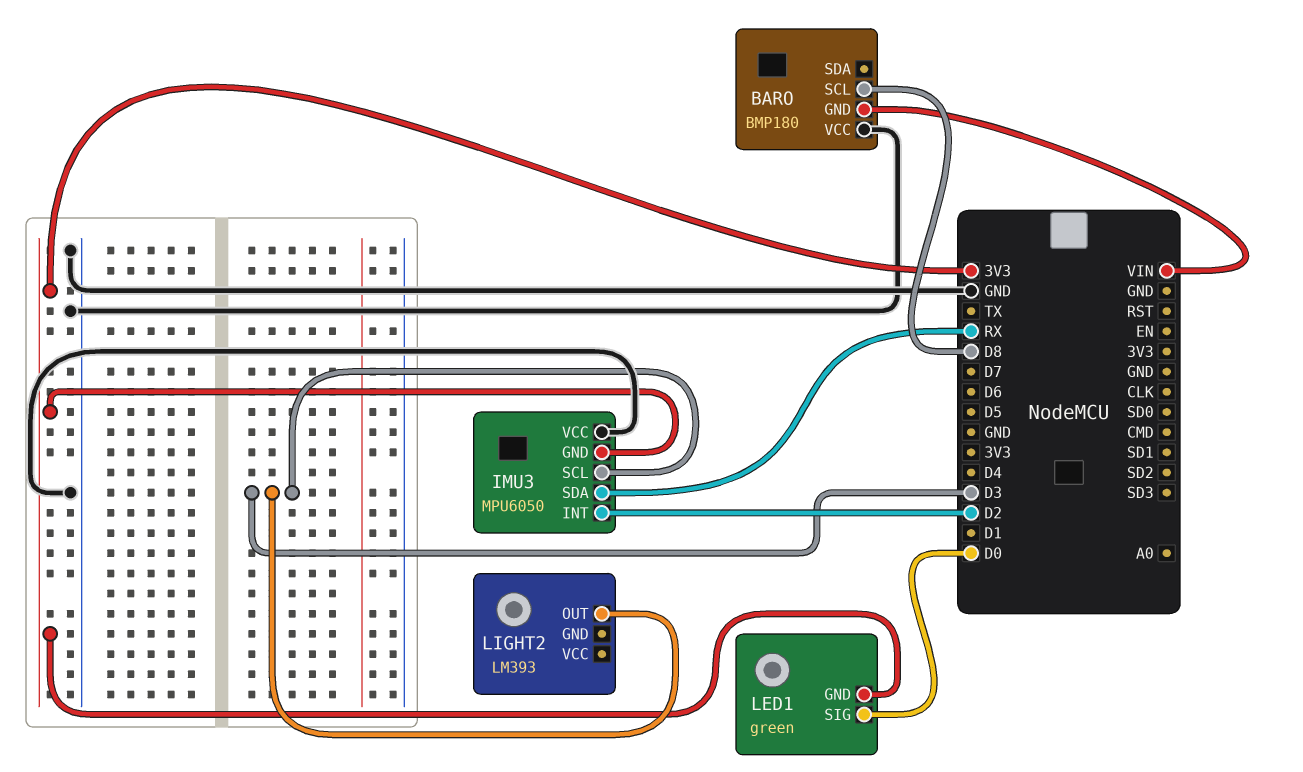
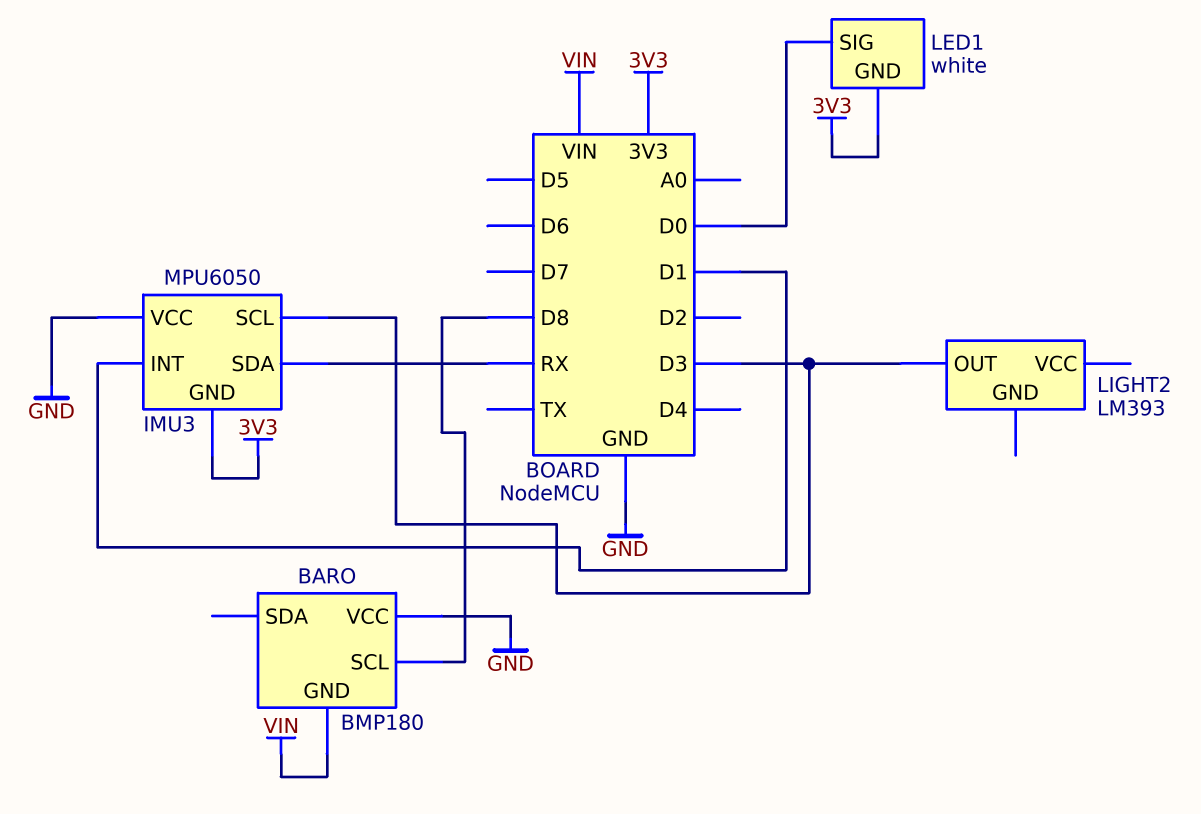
IMU3 pin INT: D2 -> D1
LED1: green -> white

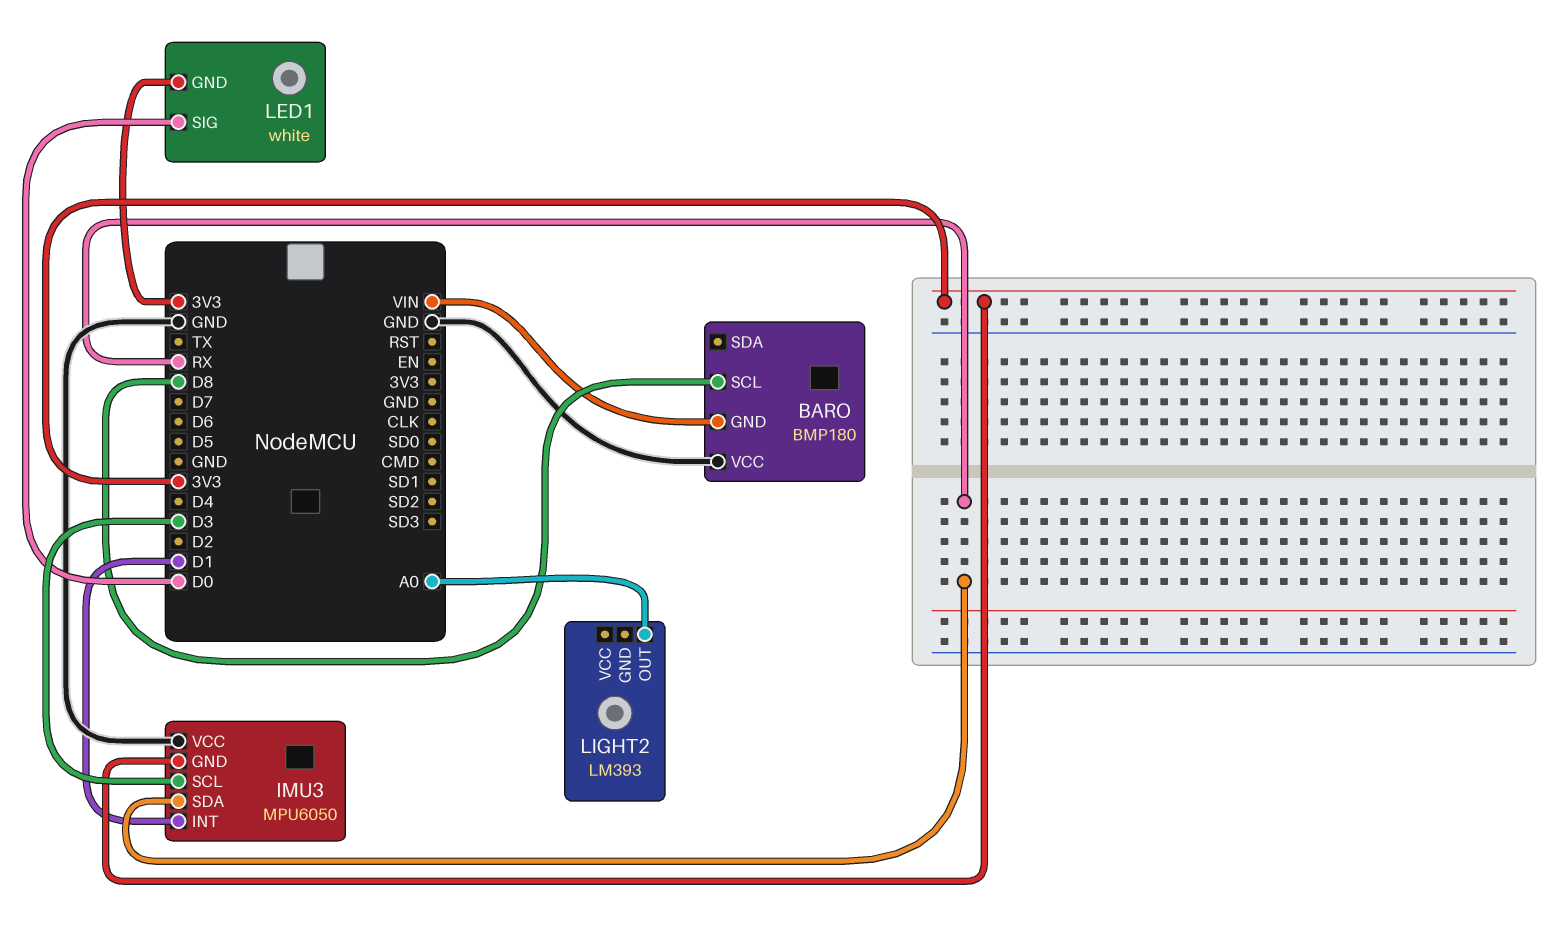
LIGHT2 pin OUT: D3 -> A0

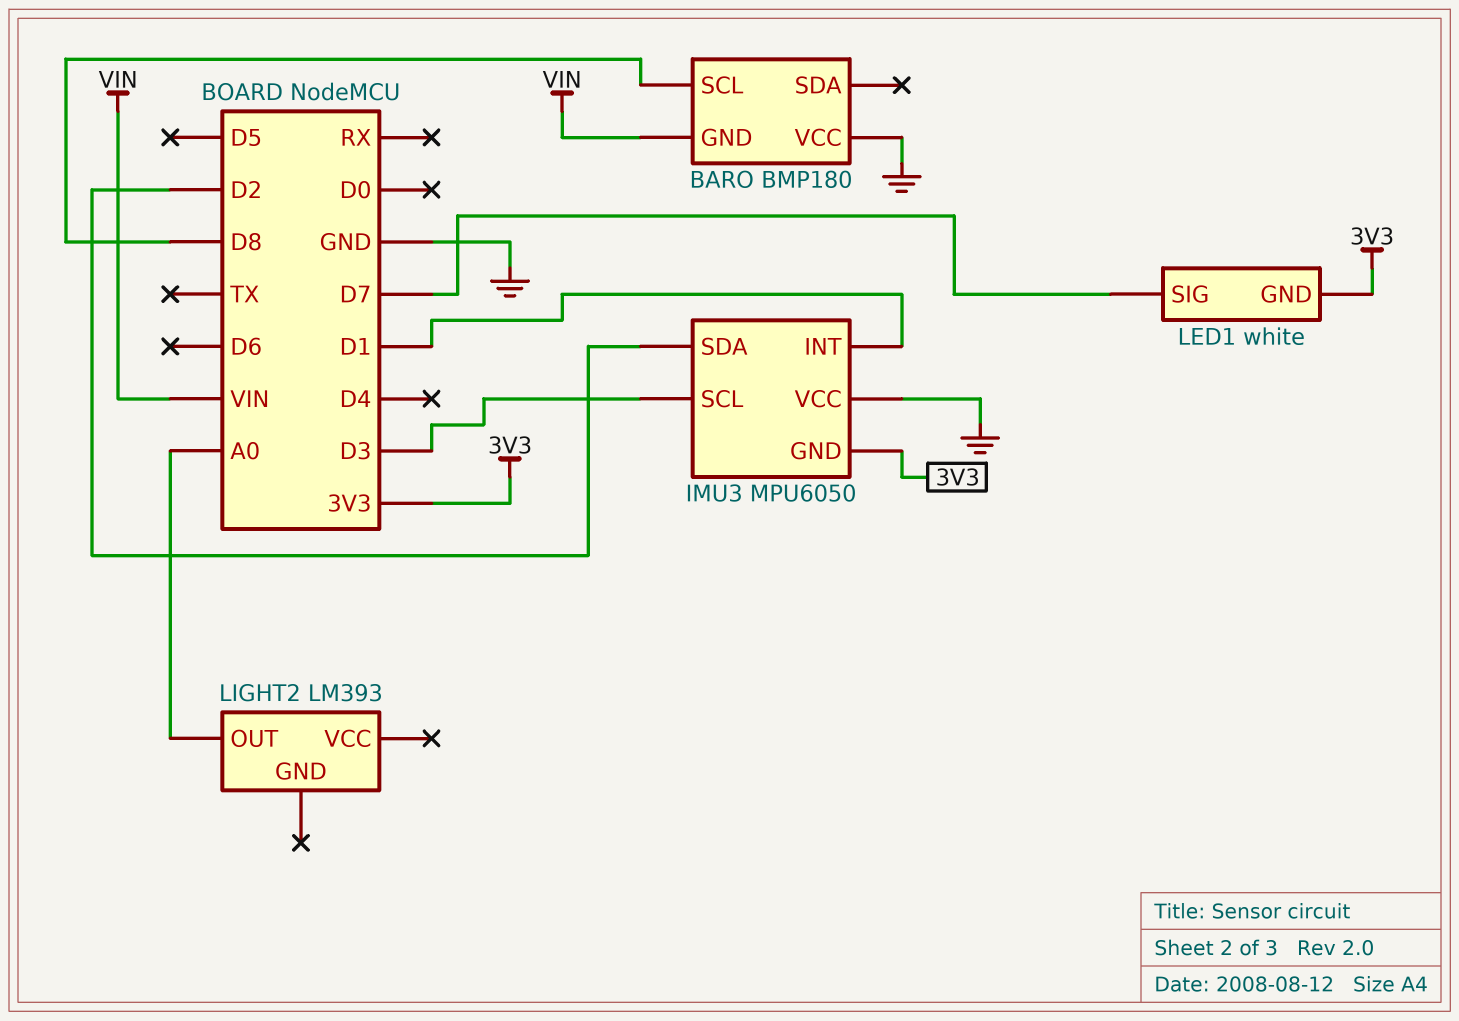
IMU3 pin SDA: RX -> D2
LED1 pin SIG: D0 -> D7

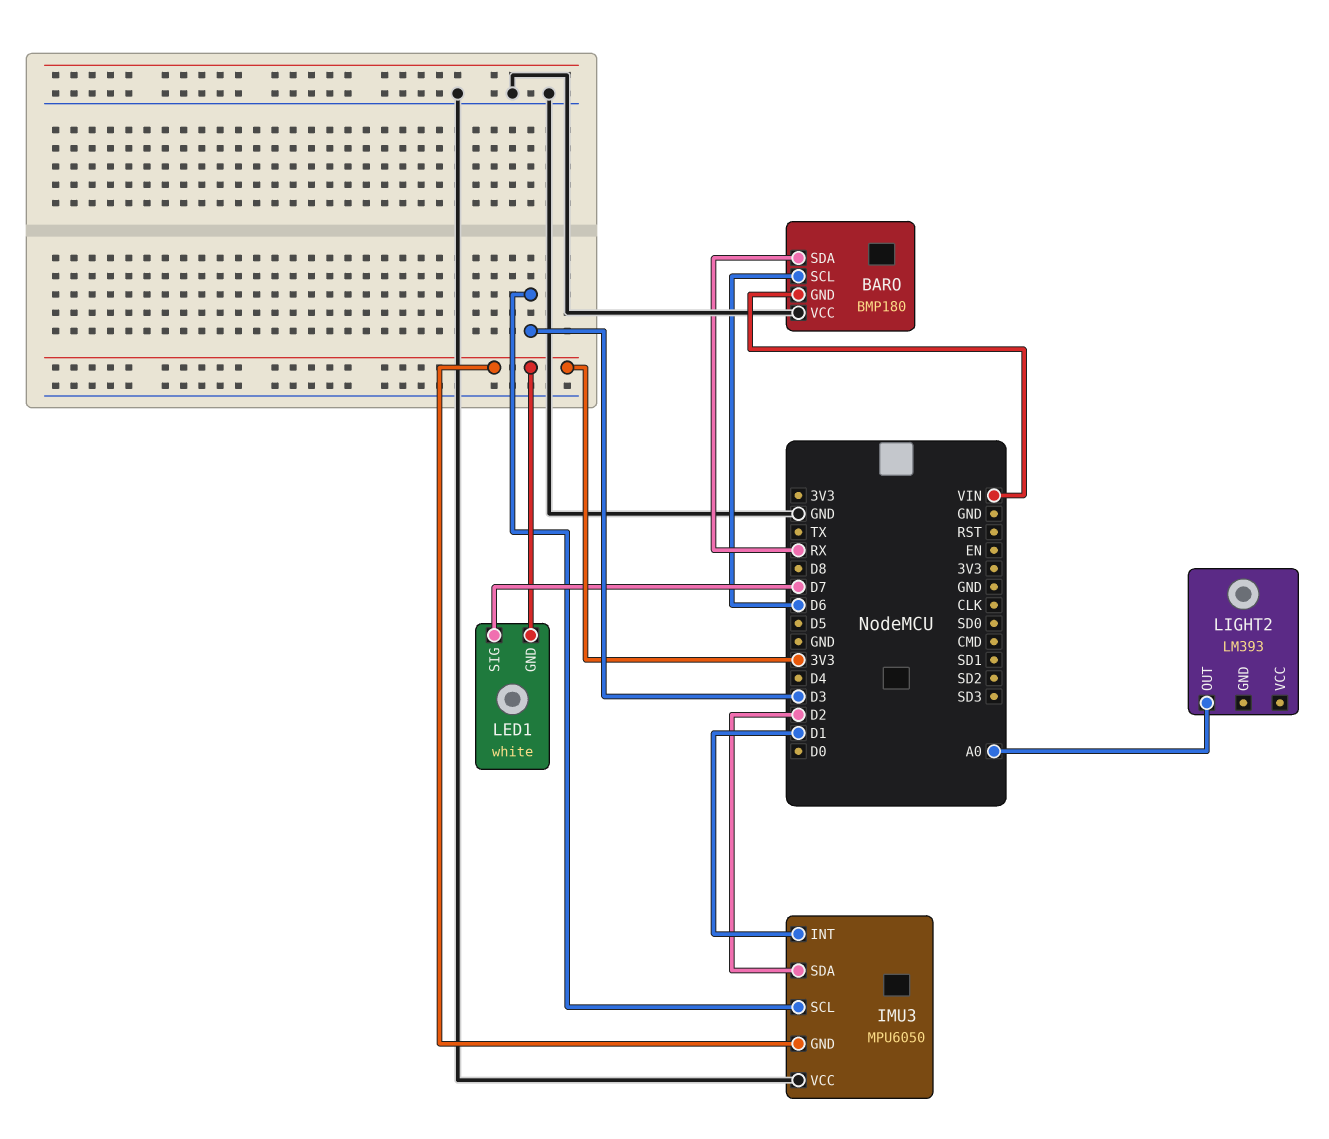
BARO pin SCL: D8 -> D6
BARO pin SDA: none -> RX

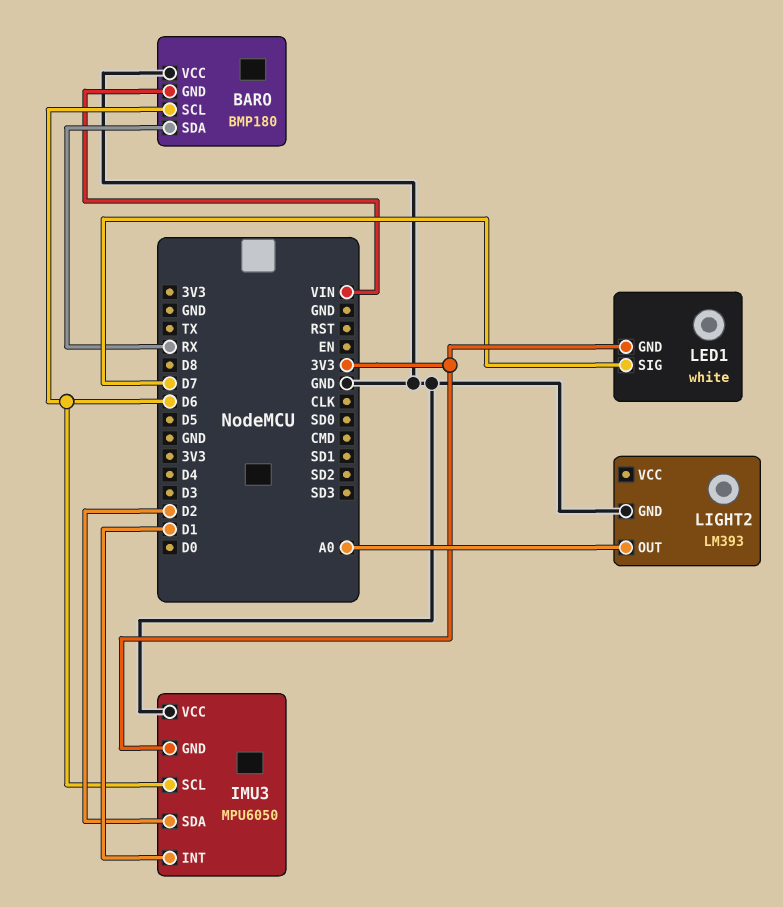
IMU3 pin SCL: D3 -> D6
LIGHT2 pin GND: none -> GND

